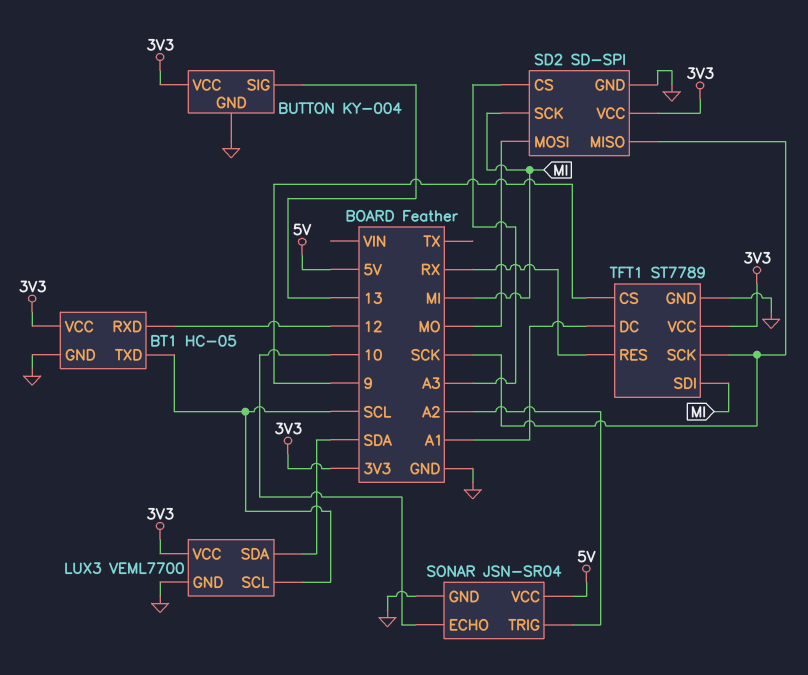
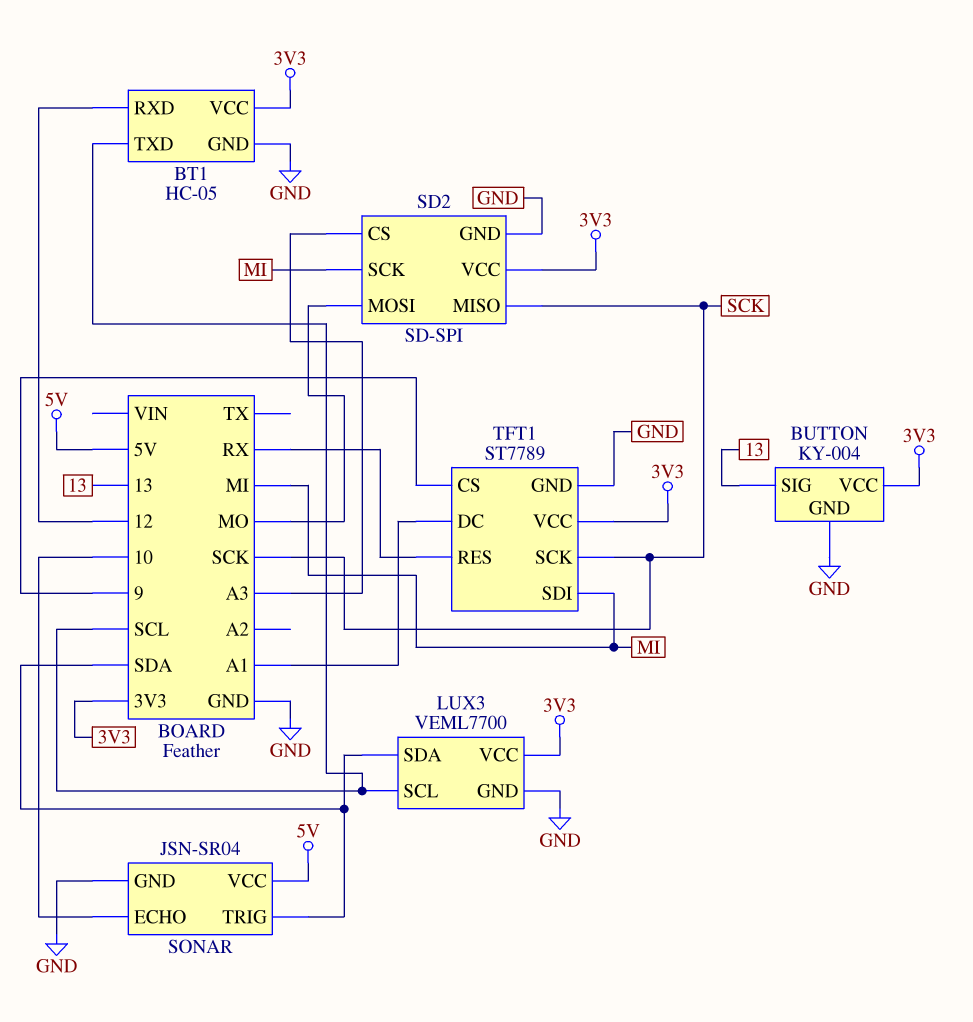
SONAR pin TRIG: A2 -> SDA

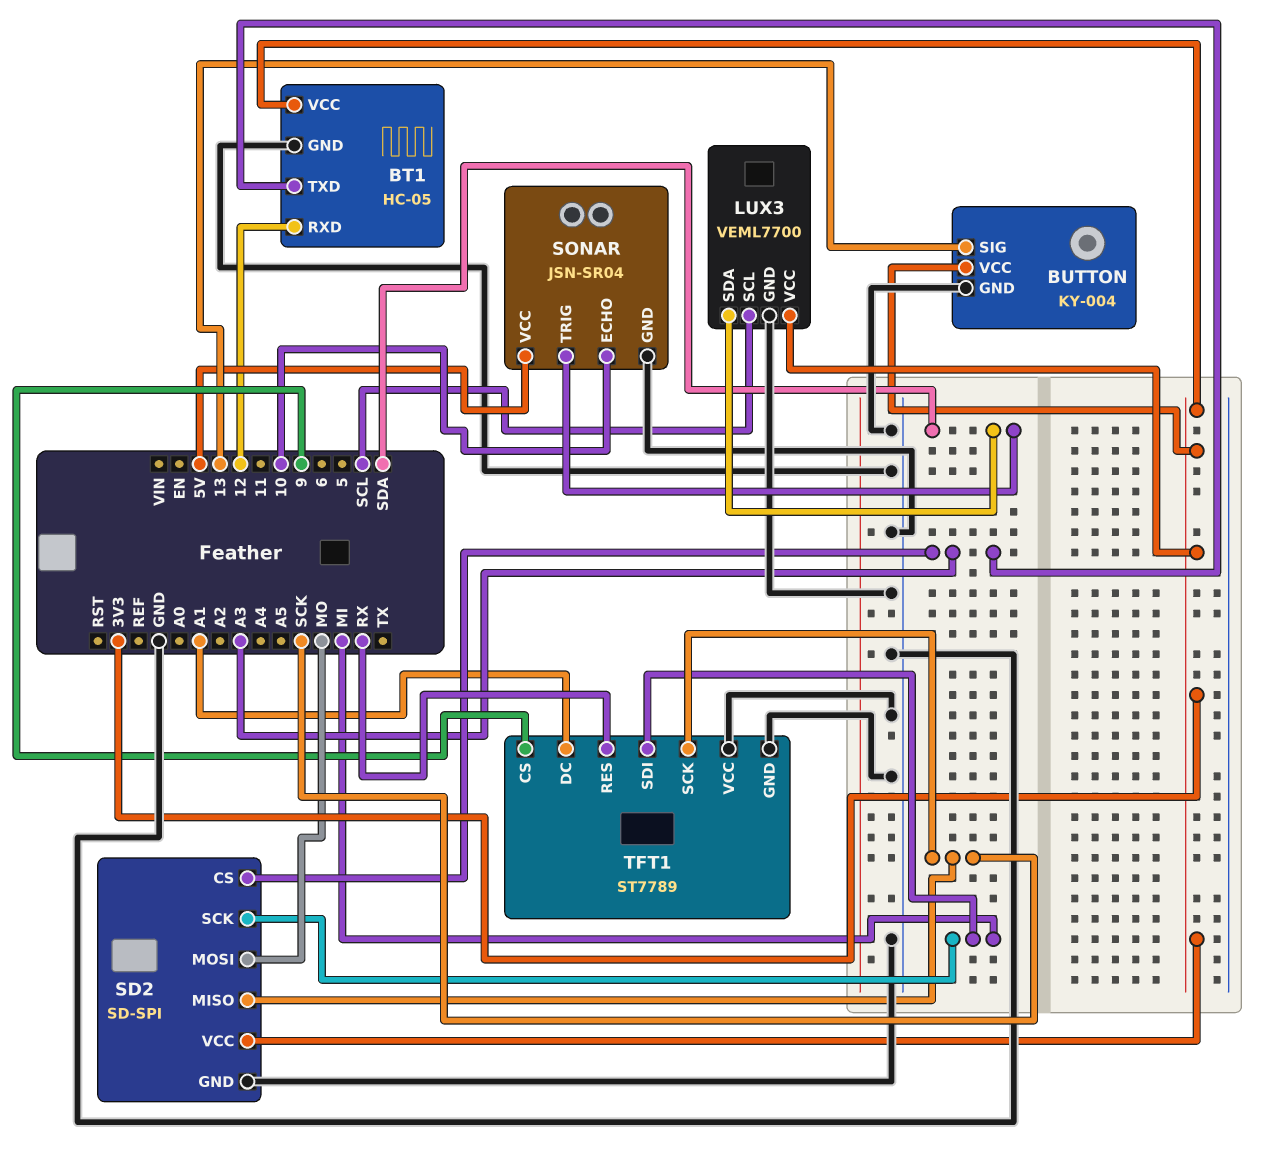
BT1 pin TXD: SCL -> A3
TFT1 pin VCC: 3V3 -> GND

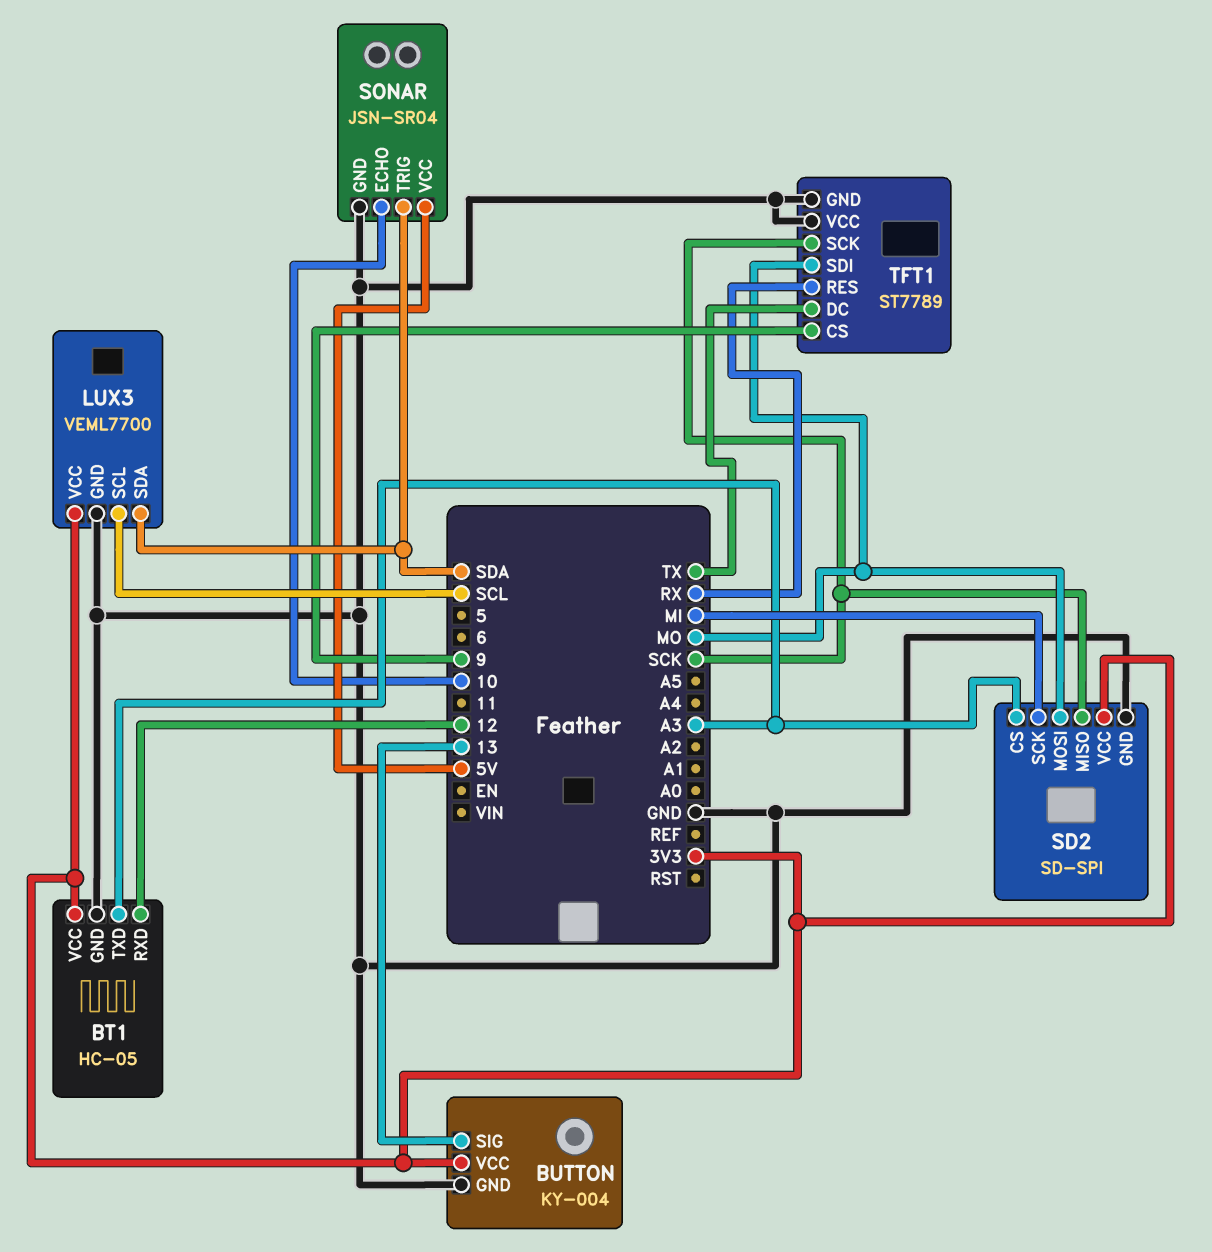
TFT1 pin DC: A1 -> TX
TFT1 pin SDI: MI -> MO

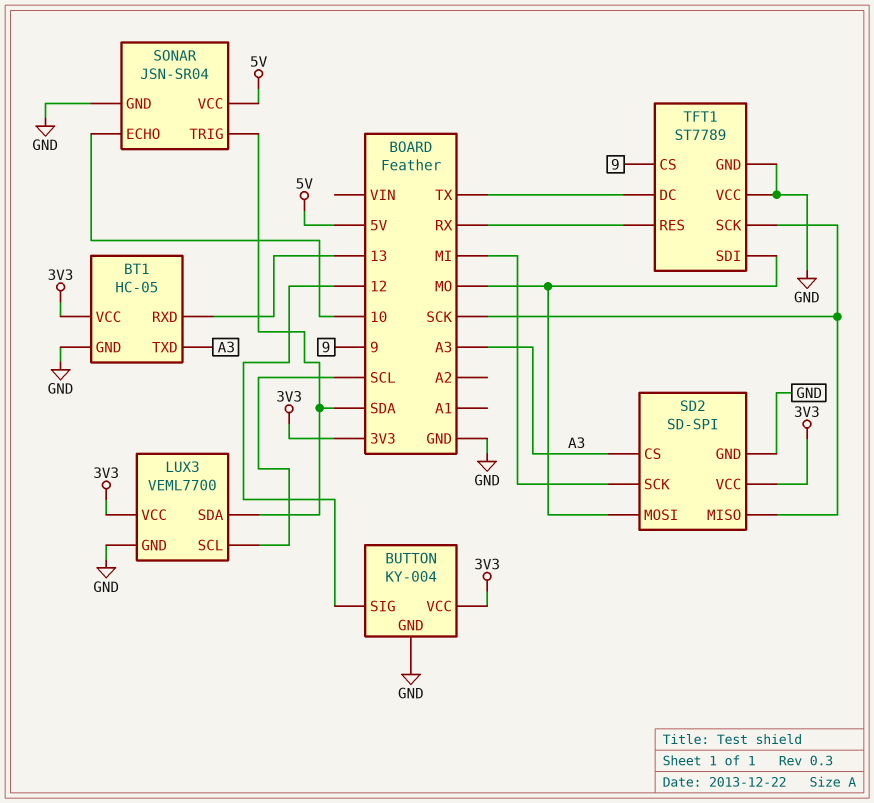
BT1 pin RXD: 12 -> 13
BUTTON pin SIG: 13 -> 12

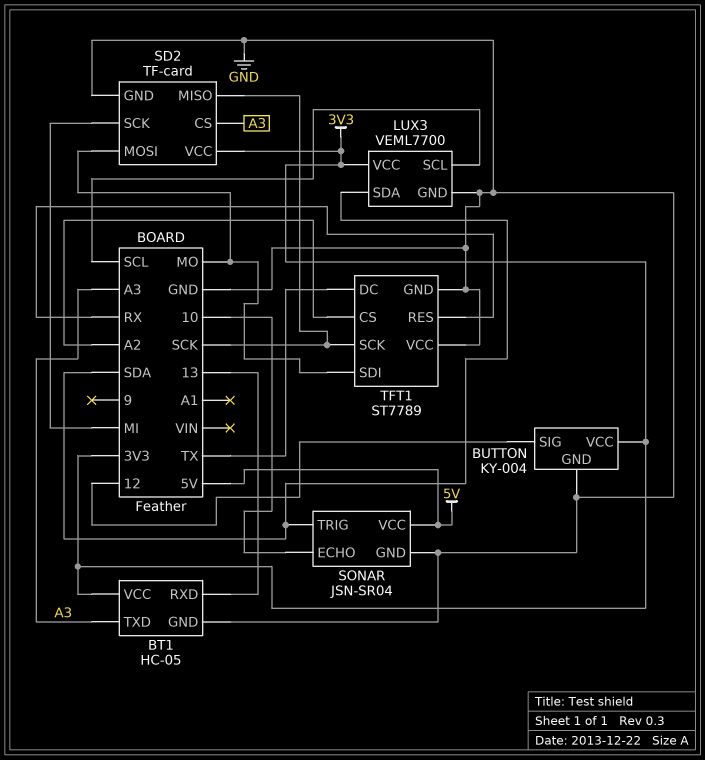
SD2: SD-SPI -> TF-card
TFT1 pin CS: 9 -> A2

